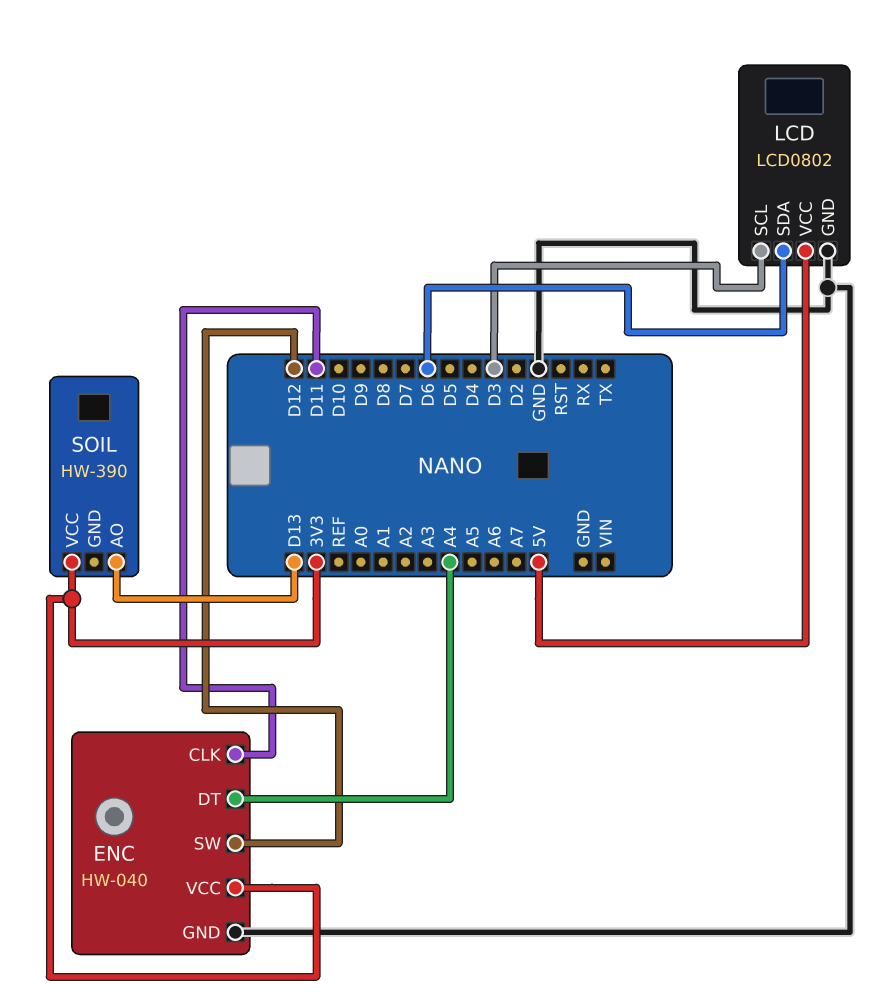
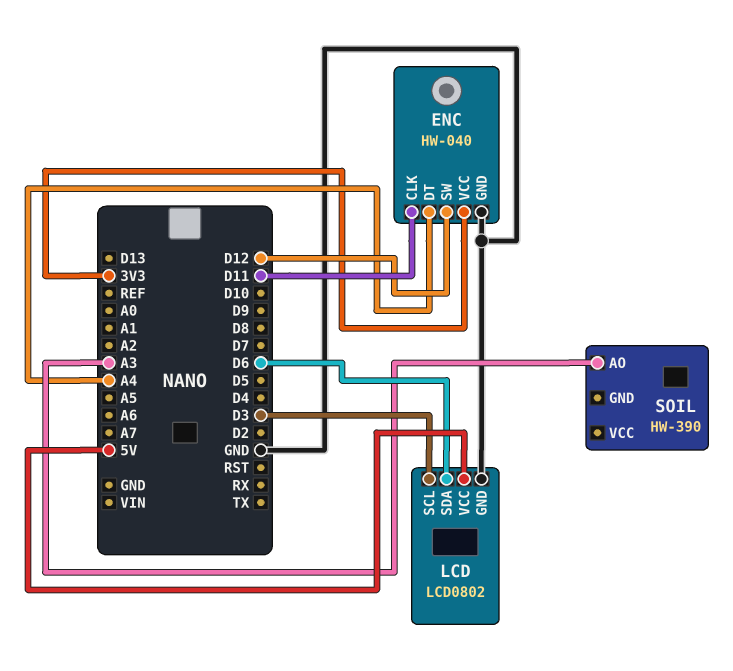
SOIL pin AO: D13 -> A3
SOIL pin VCC: 3V3 -> none

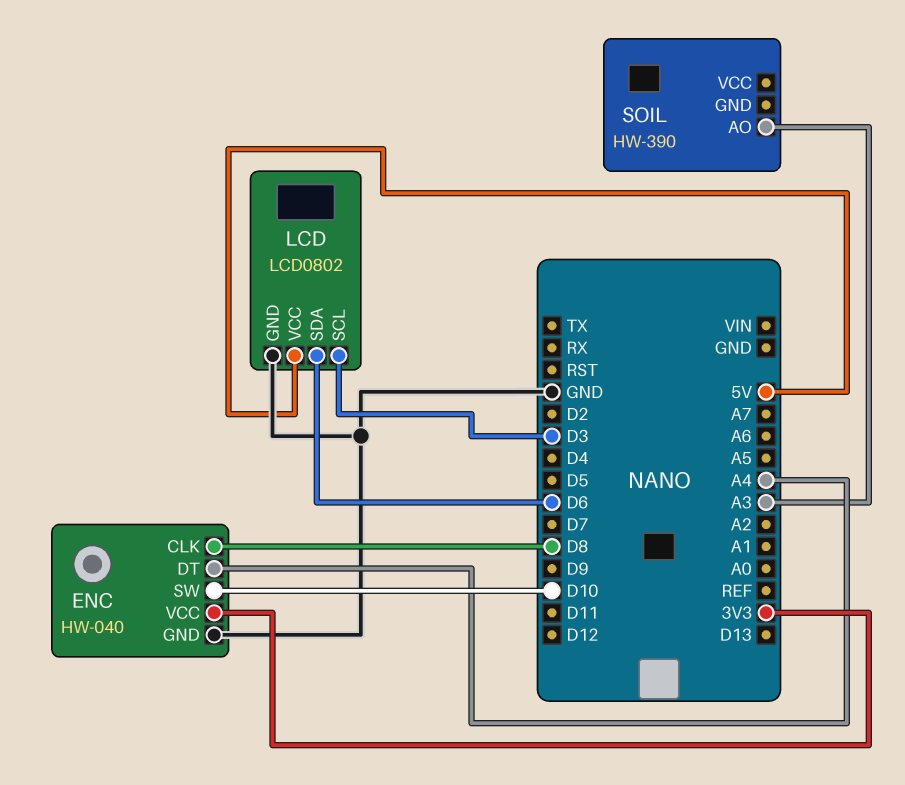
ENC pin CLK: D11 -> D8
ENC pin SW: D12 -> D10

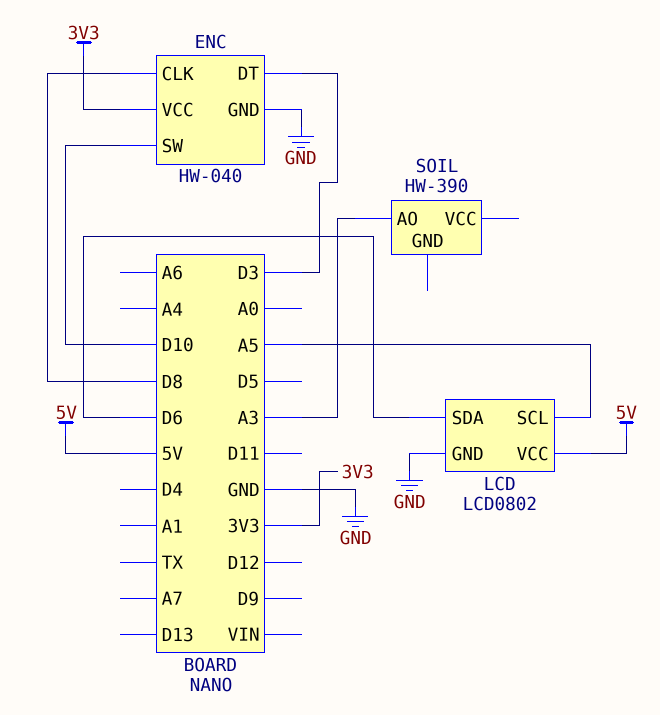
ENC pin DT: A4 -> D3
LCD pin SCL: D3 -> A5

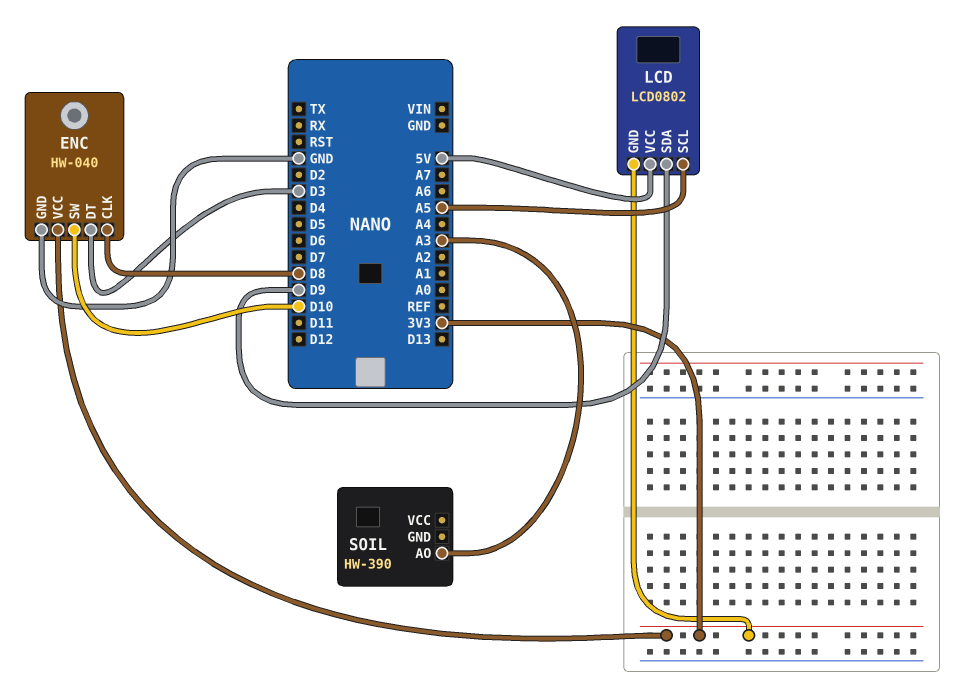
LCD pin GND: GND -> 3V3
LCD pin SDA: D6 -> D9

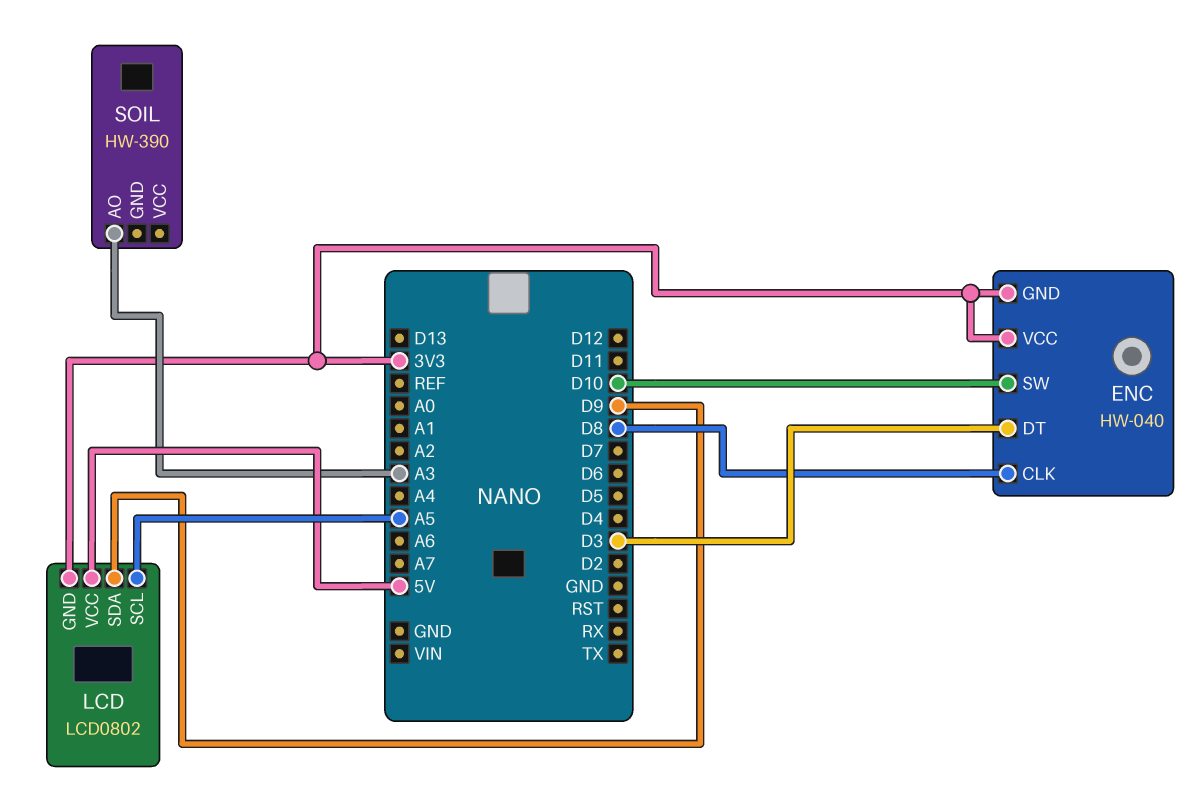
ENC pin GND: GND -> 3V3

